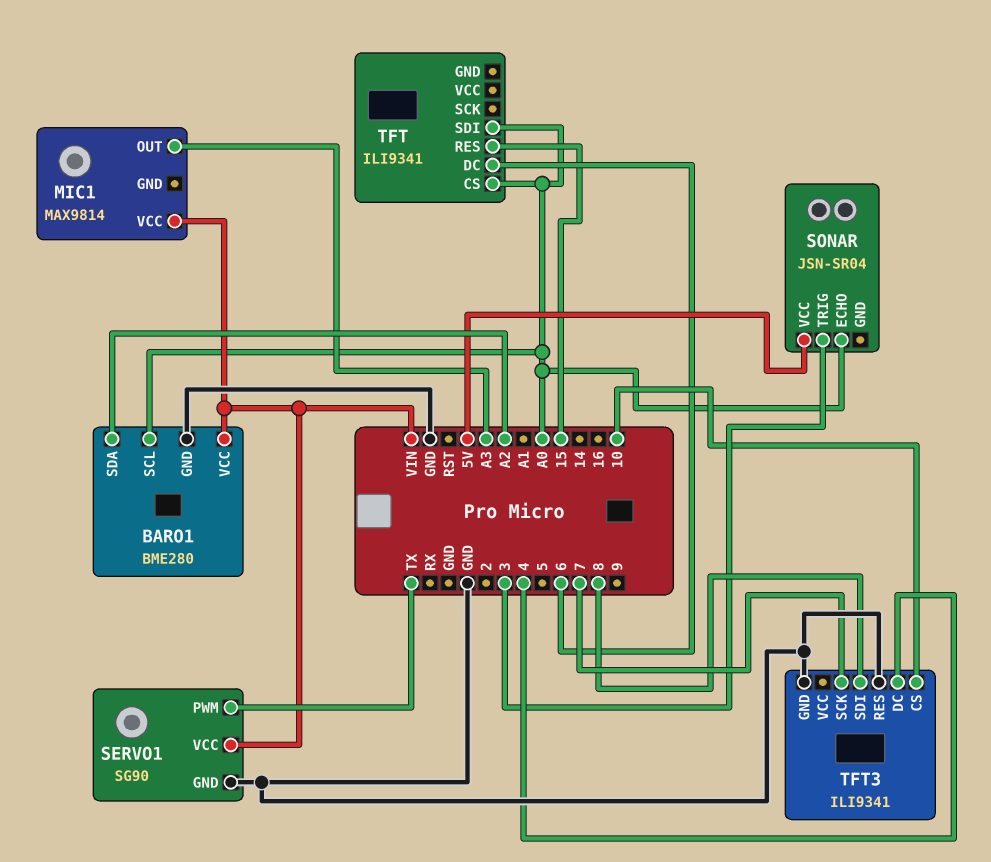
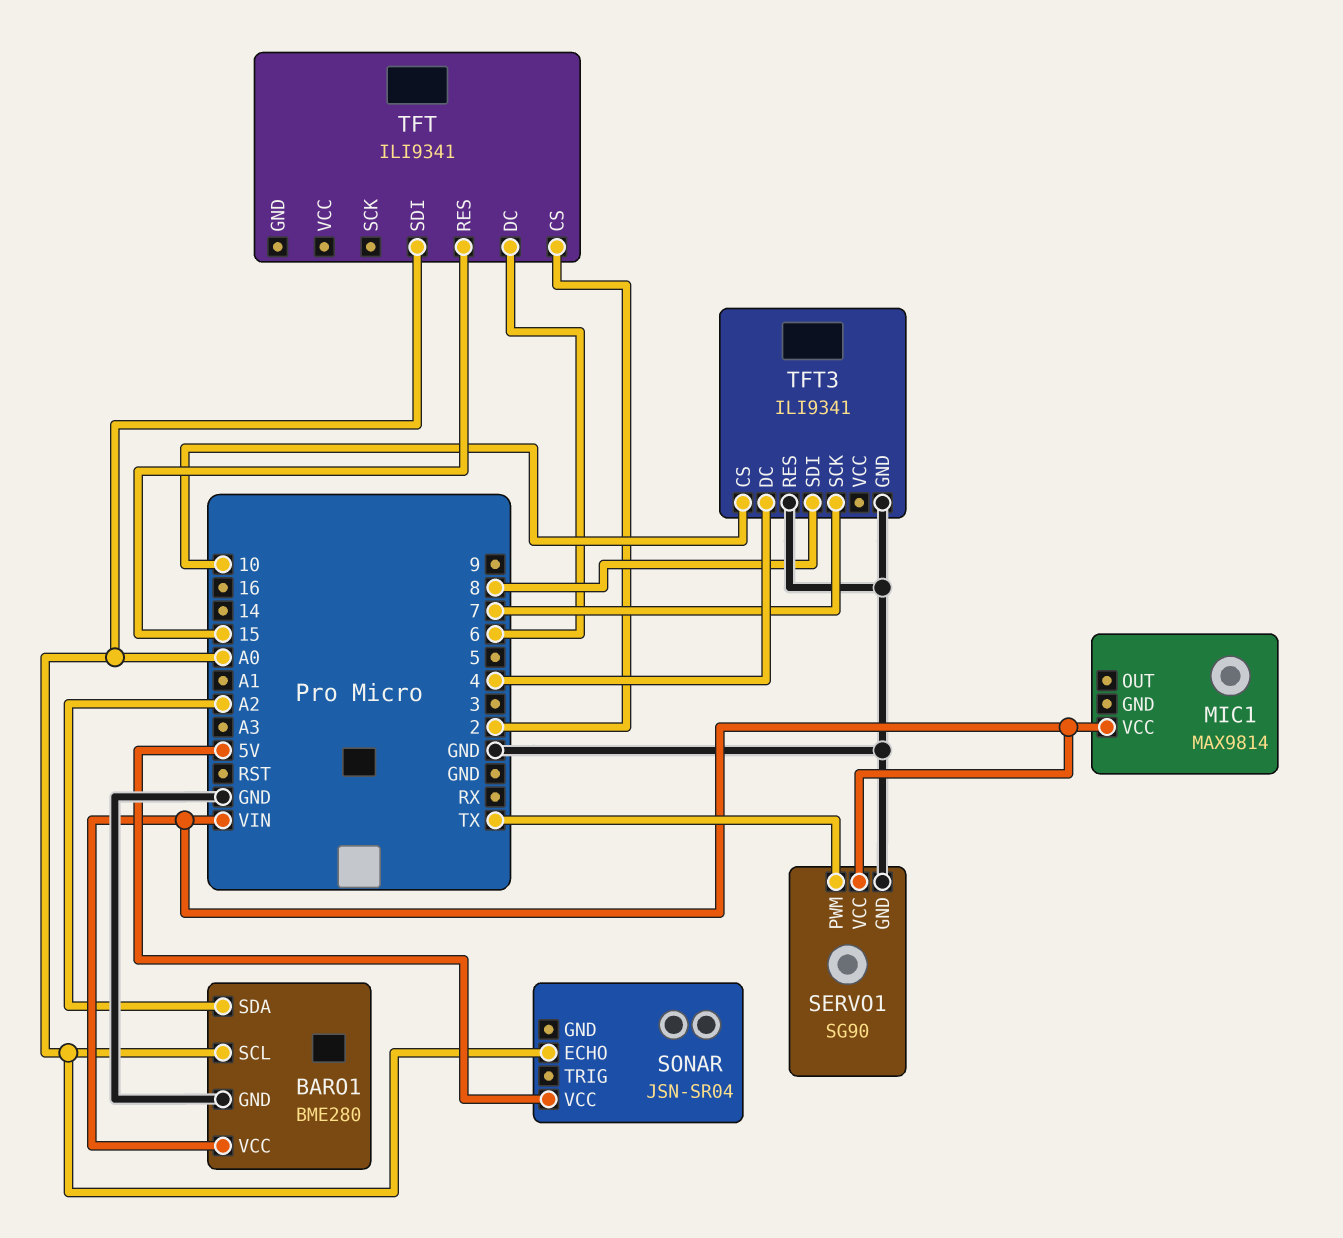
MIC1 pin OUT: A3 -> none
SONAR pin TRIG: 3 -> none
TFT pin CS: A0 -> 2

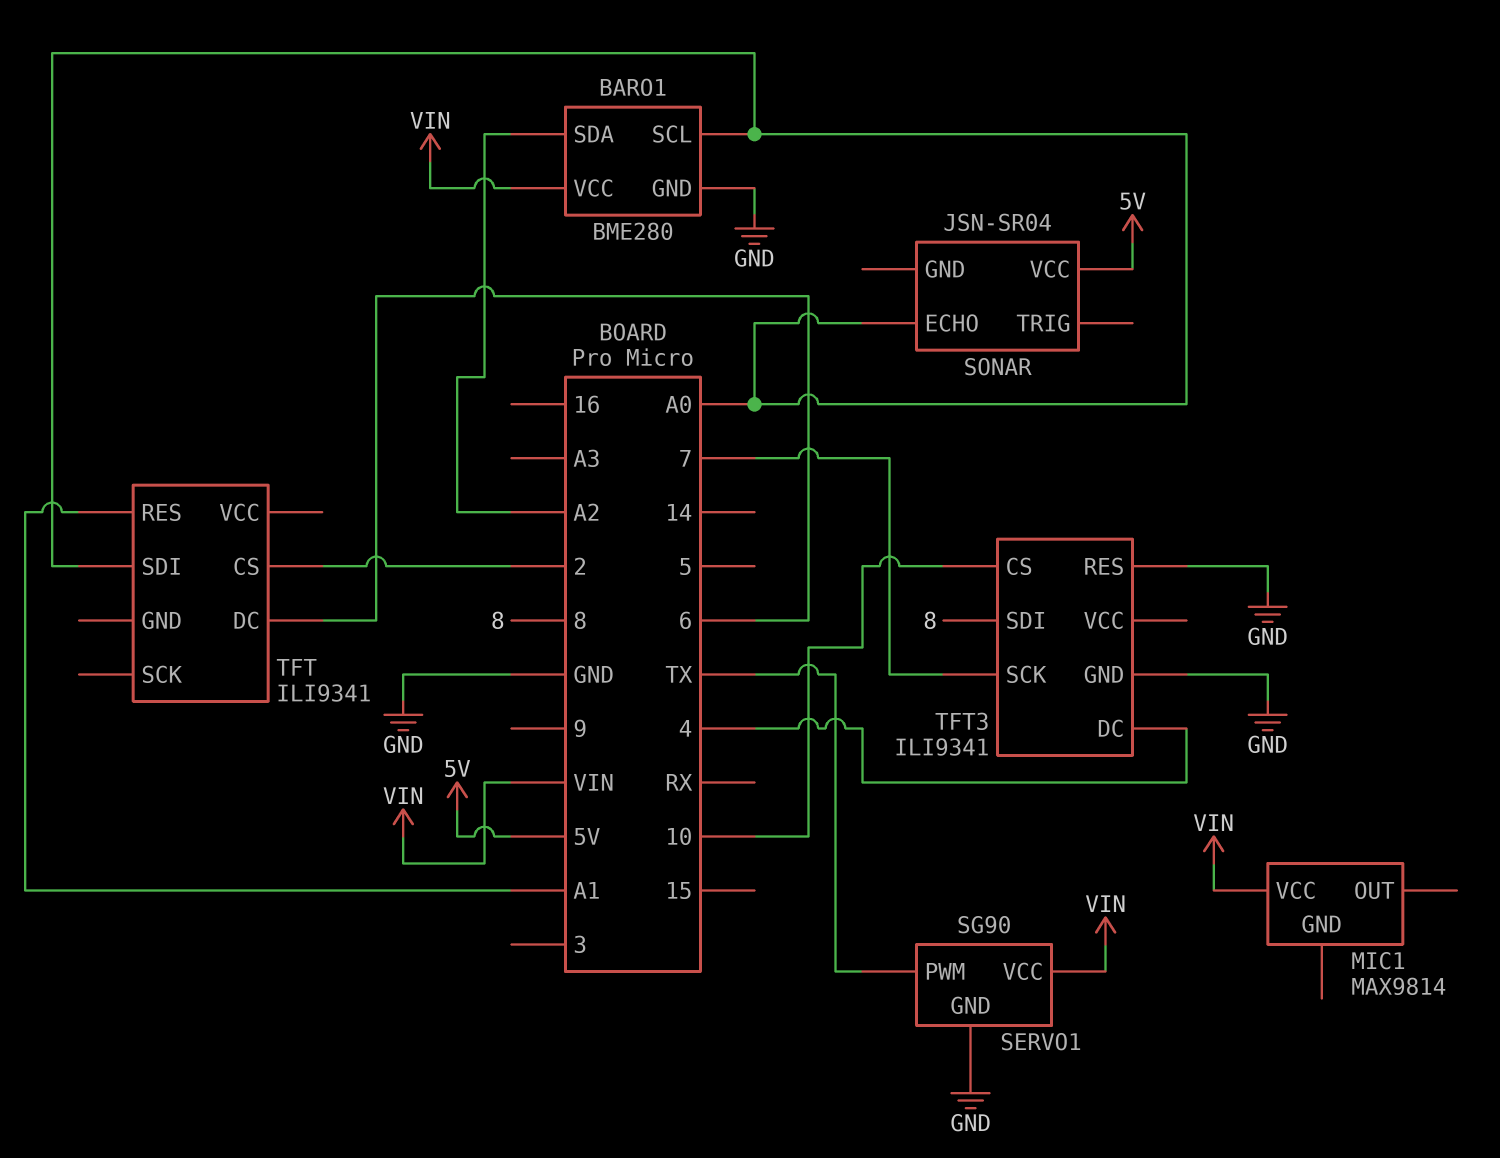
TFT pin RES: 15 -> A1

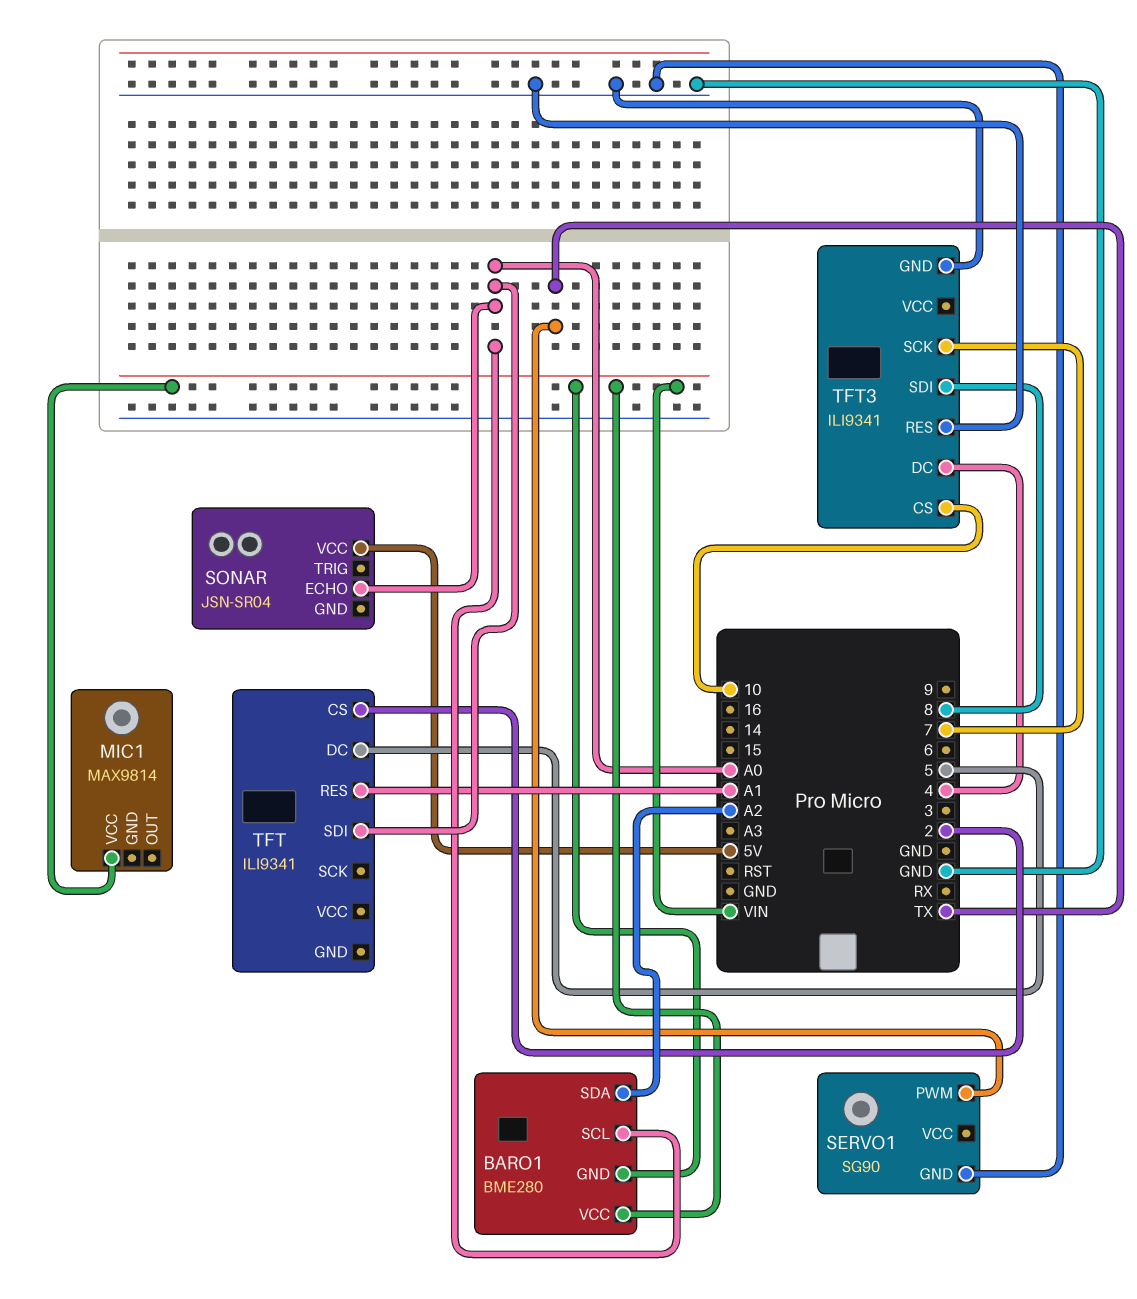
BARO1 pin GND: GND -> VIN
SERVO1 pin VCC: VIN -> none
TFT pin DC: 6 -> 5

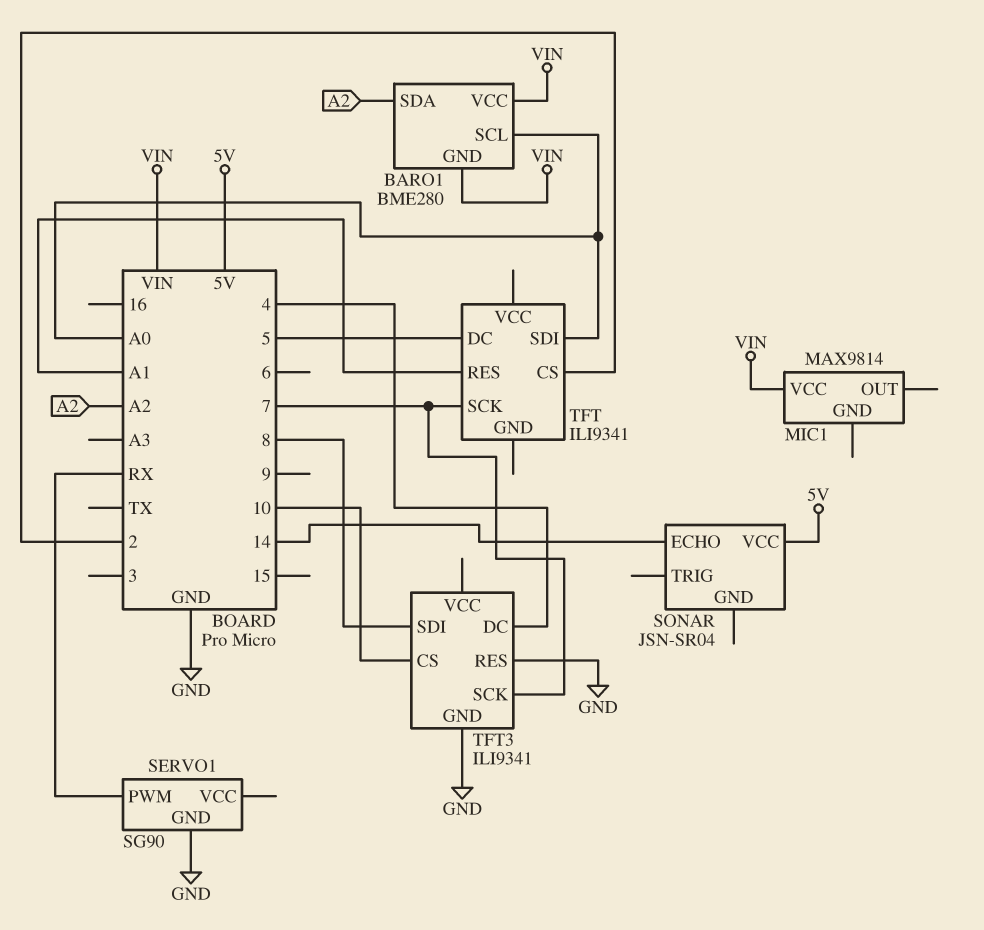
SERVO1 pin PWM: TX -> RX
SONAR pin ECHO: A0 -> 14
TFT pin SCK: none -> 7

